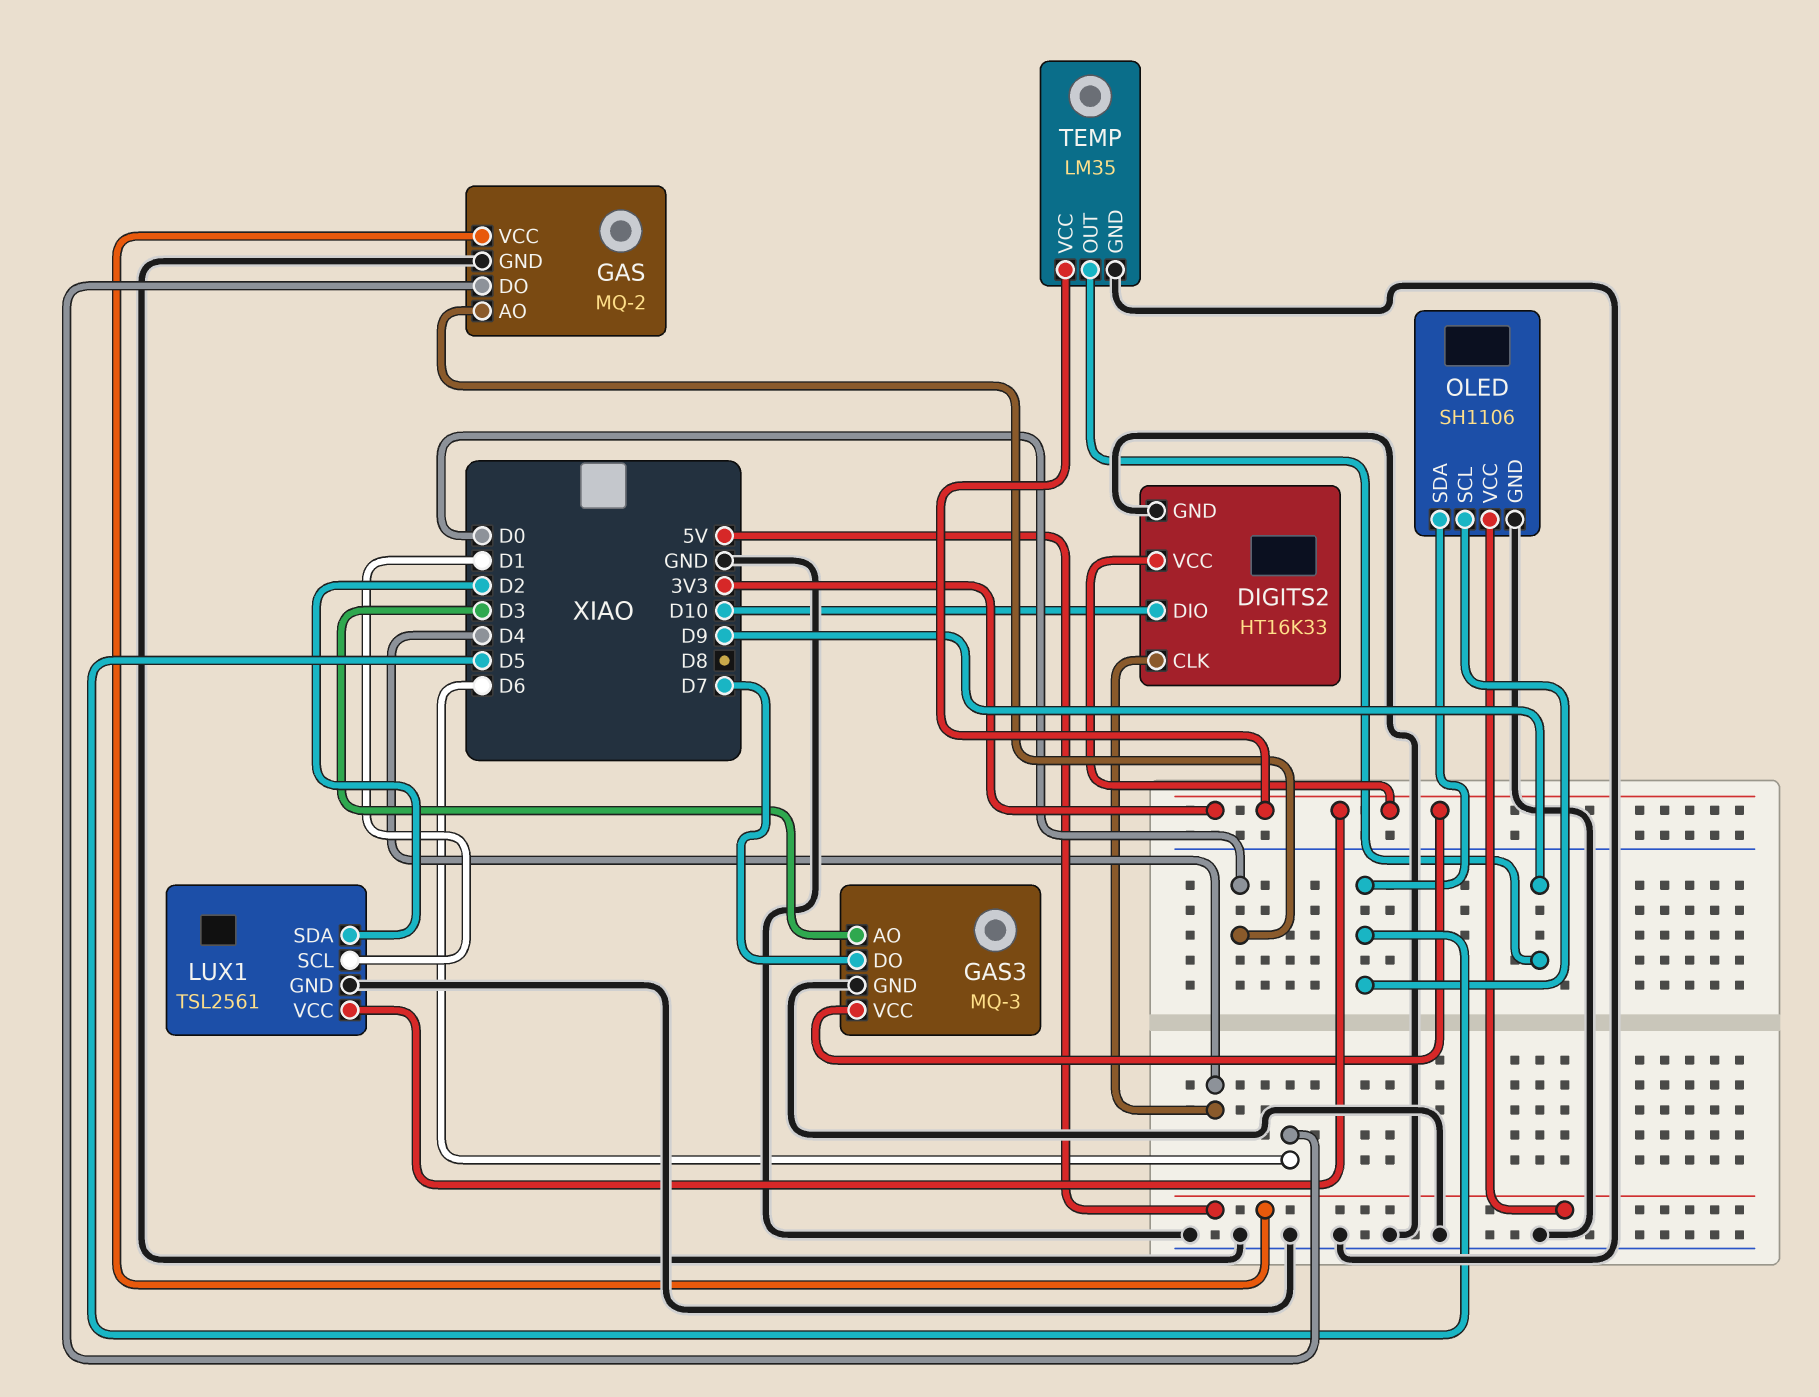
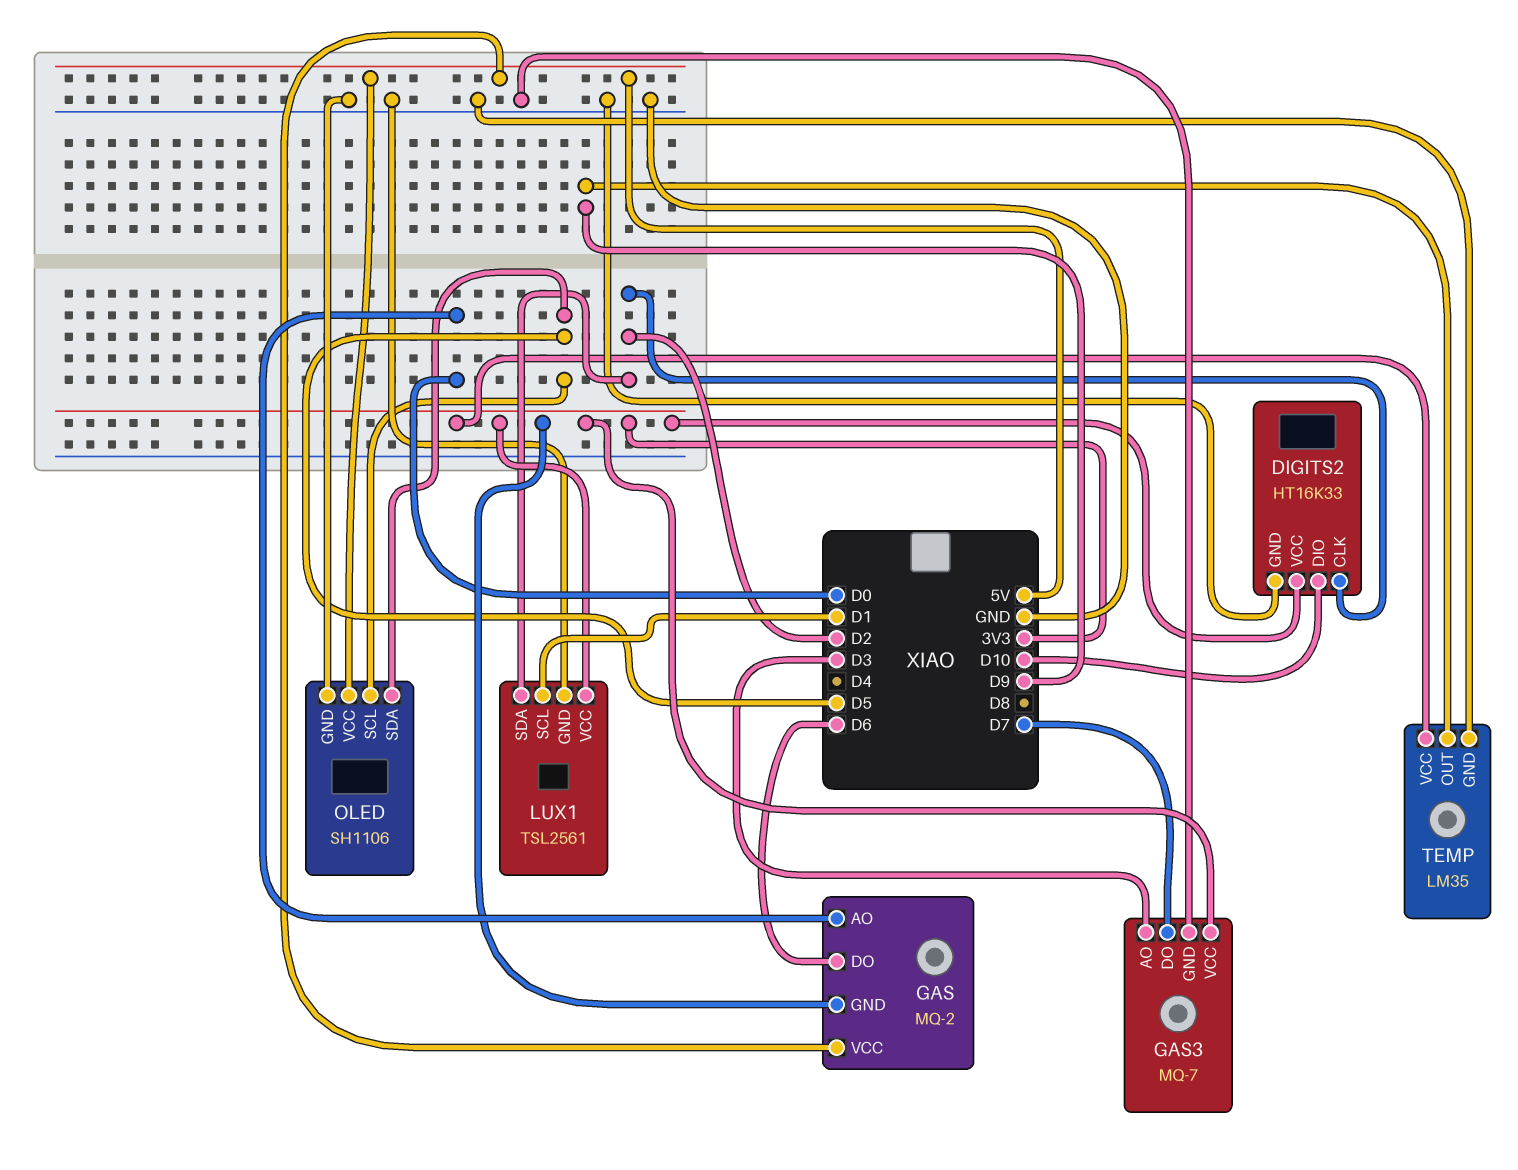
DIGITS2 pin CLK: D4 -> D2
GAS pin GND: GND -> 3V3
GAS3: MQ-3 -> MQ-7

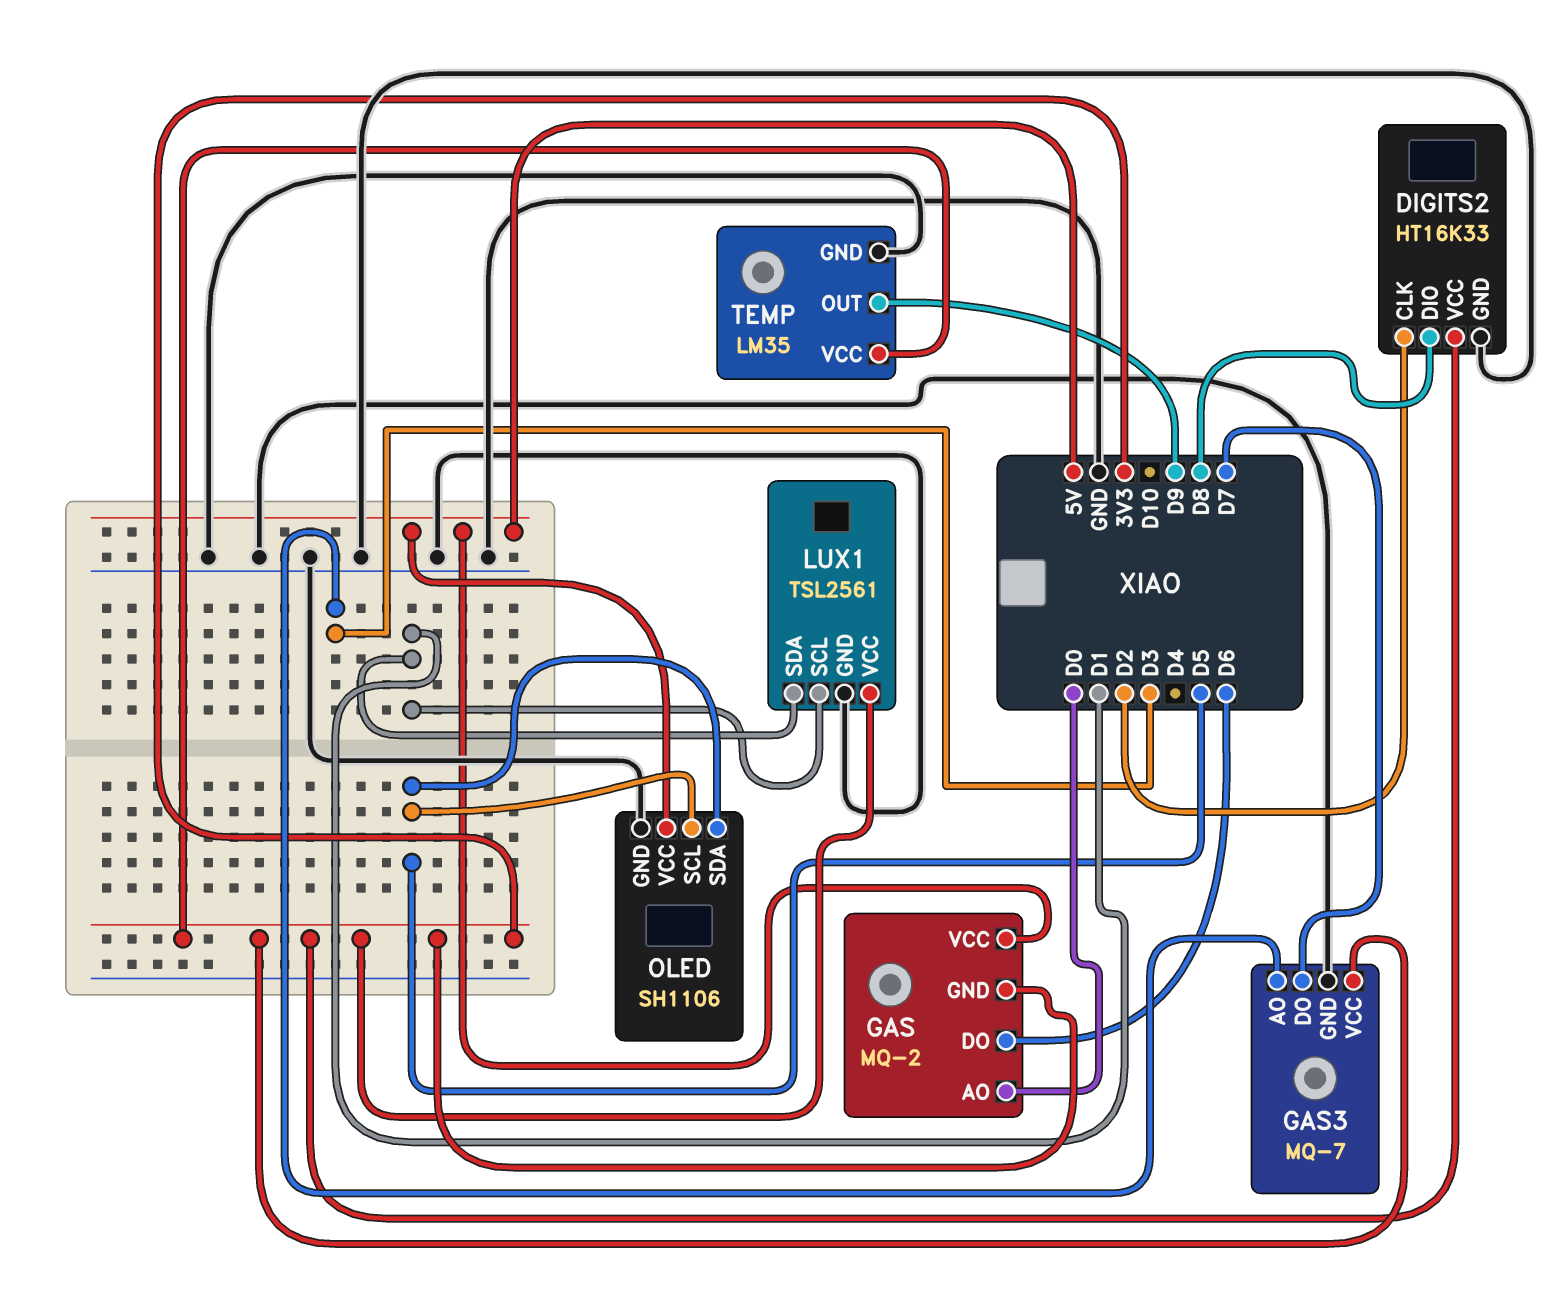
DIGITS2 pin DIO: D10 -> D8
LUX1 pin SDA: D2 -> D1

